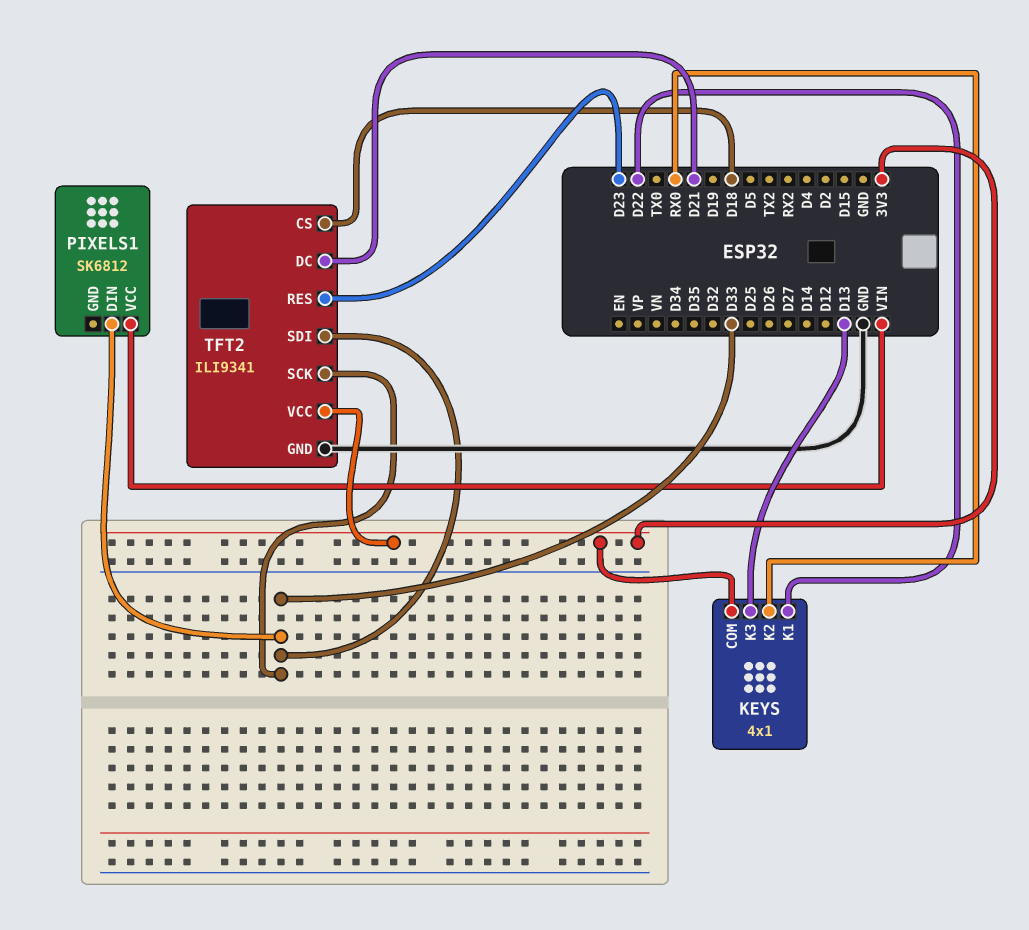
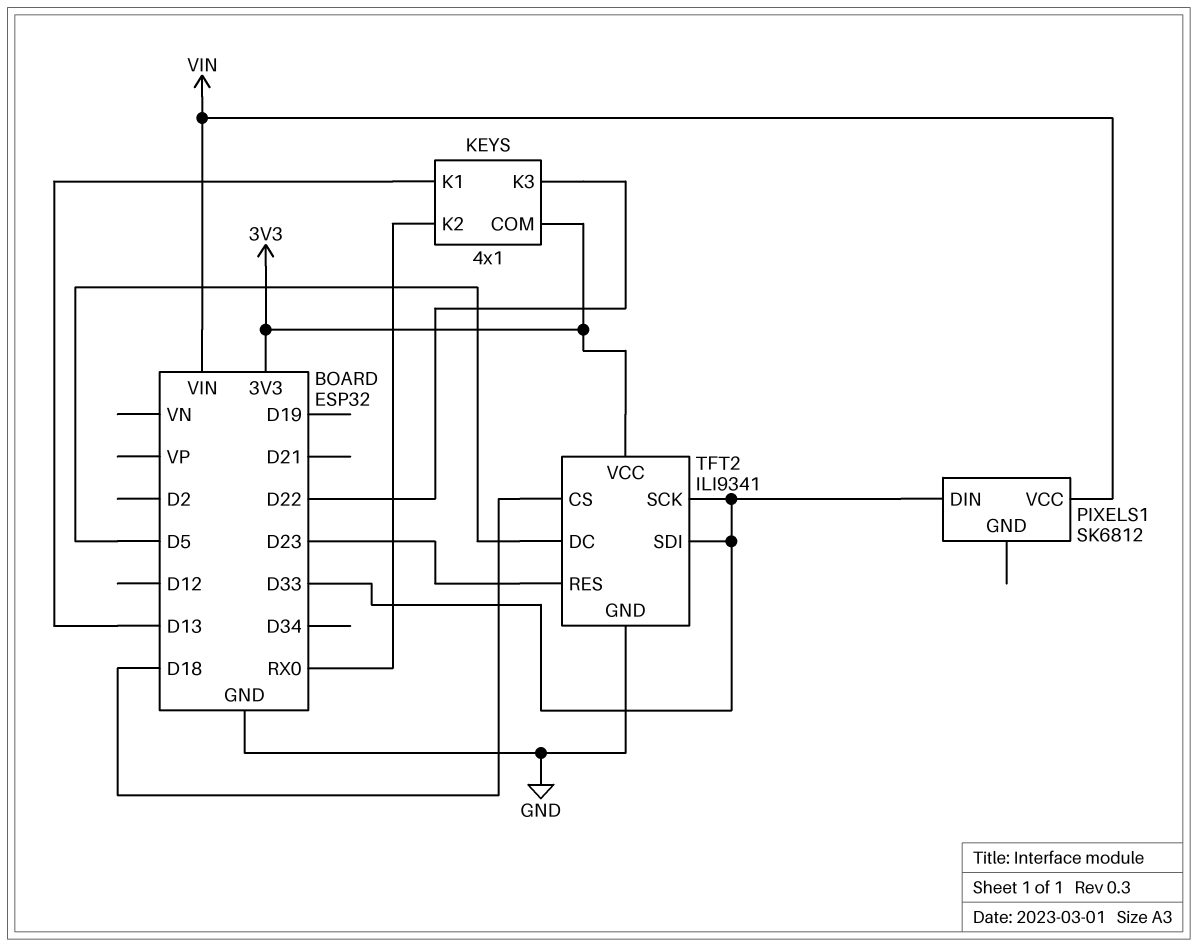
KEYS pin K1: D22 -> D13
KEYS pin K3: D13 -> D22
TFT2 pin DC: D21 -> D5

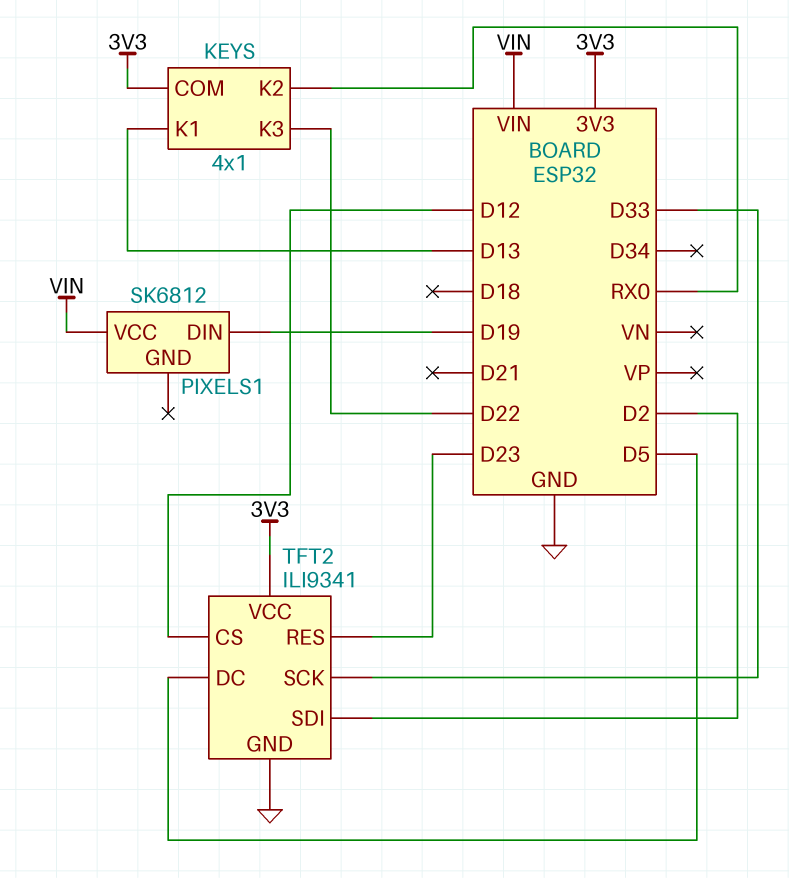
PIXELS1 pin DIN: D33 -> D19
TFT2 pin CS: D18 -> D12
TFT2 pin SDI: D33 -> D2

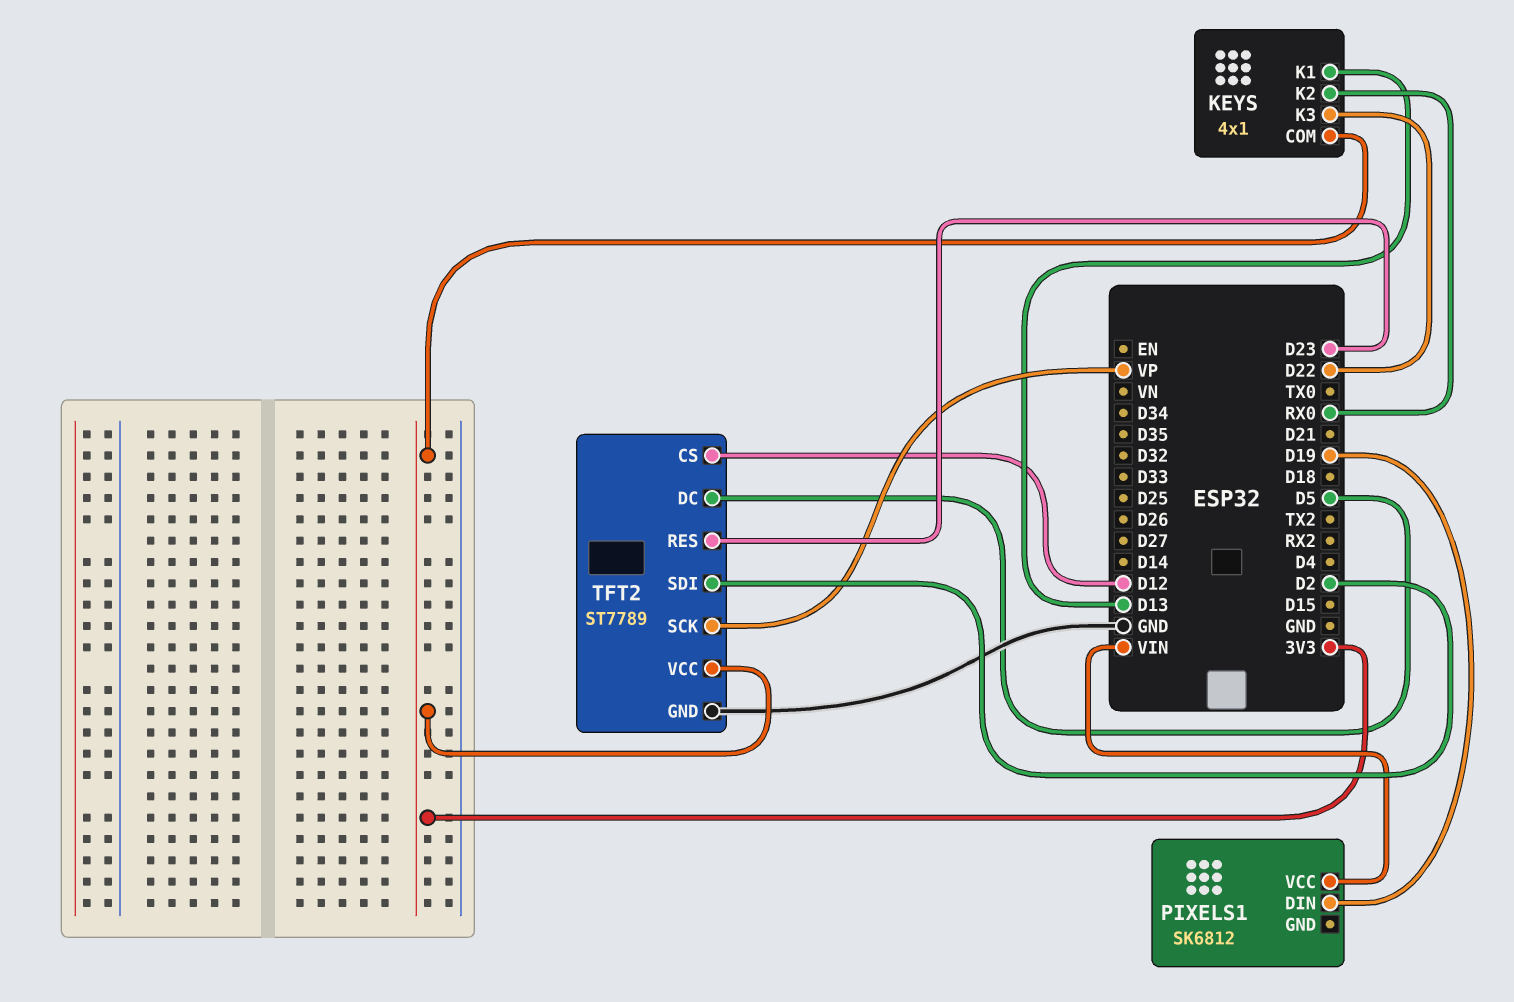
TFT2: ILI9341 -> ST7789
TFT2 pin SCK: D33 -> VP

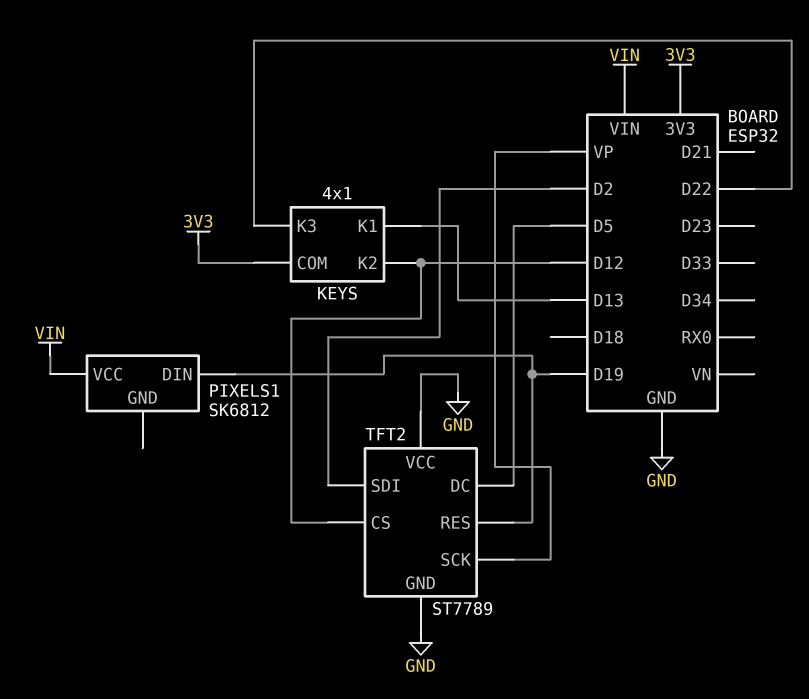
KEYS pin K2: RX0 -> D12
TFT2 pin RES: D23 -> D19
TFT2 pin VCC: 3V3 -> GND

